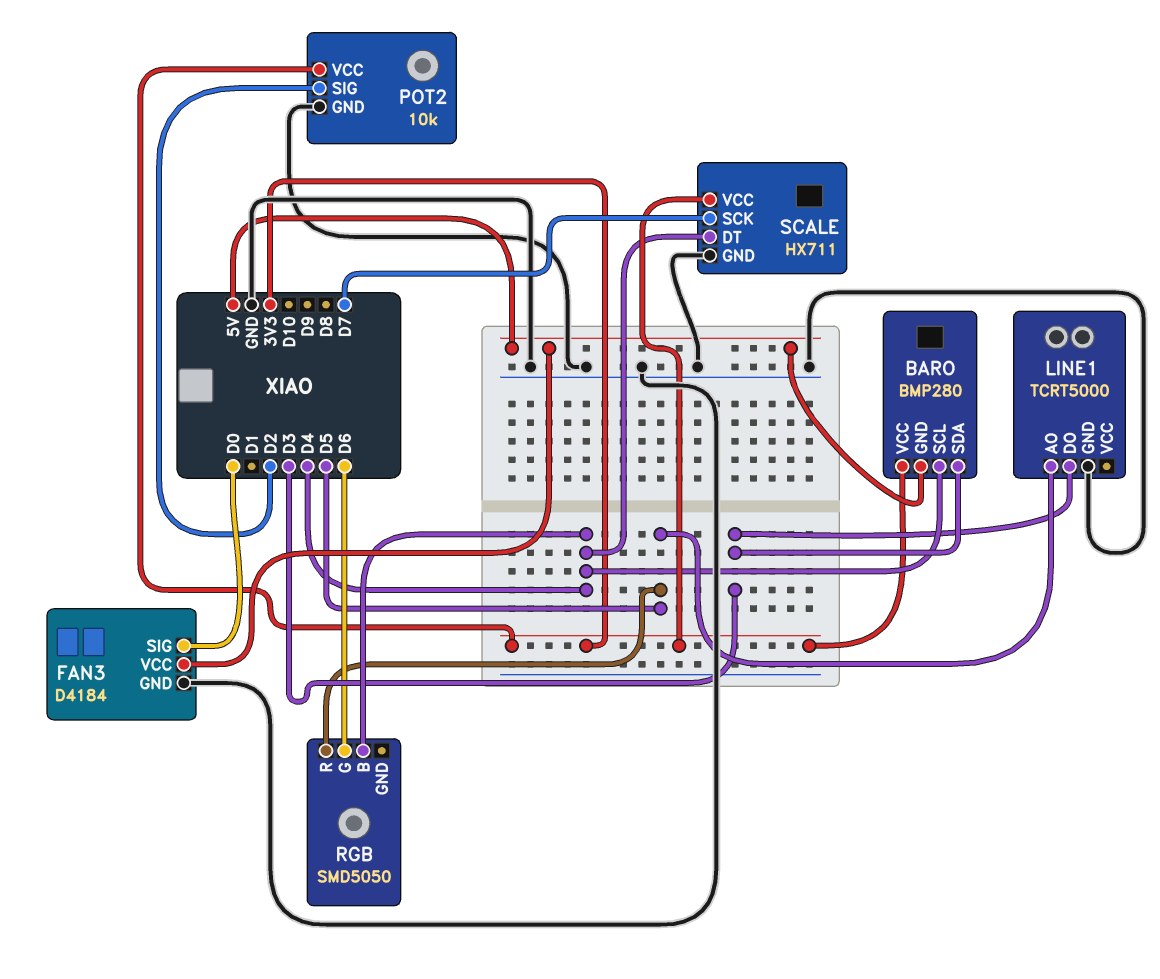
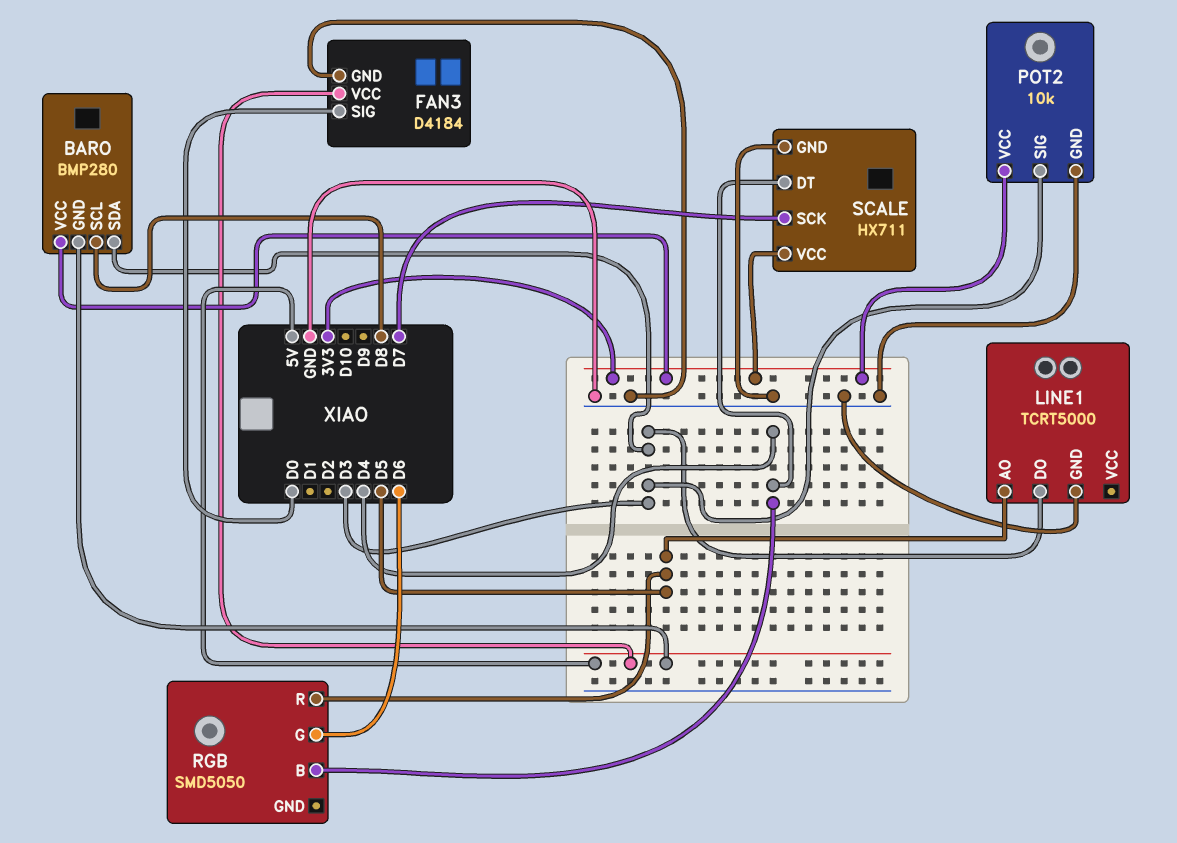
BARO pin SCL: D4 -> D8
POT2 pin SIG: D2 -> D3

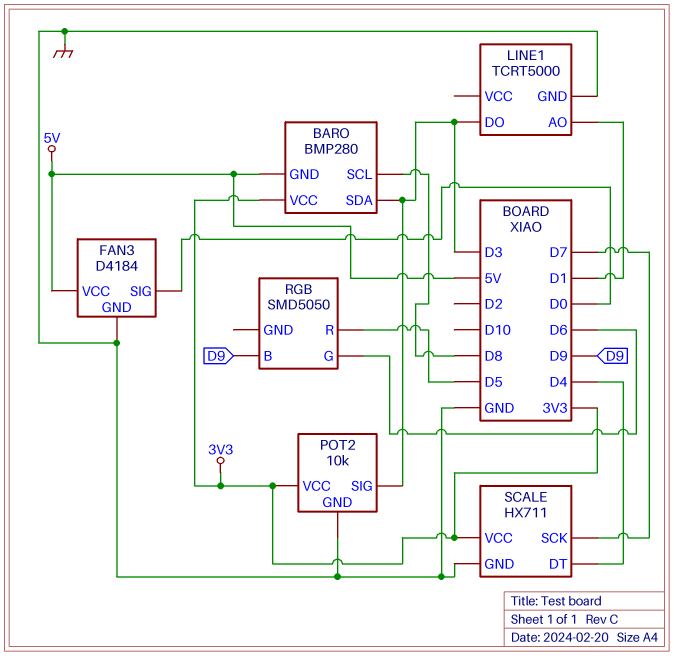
LINE1 pin AO: D5 -> D1
RGB pin B: D4 -> D9

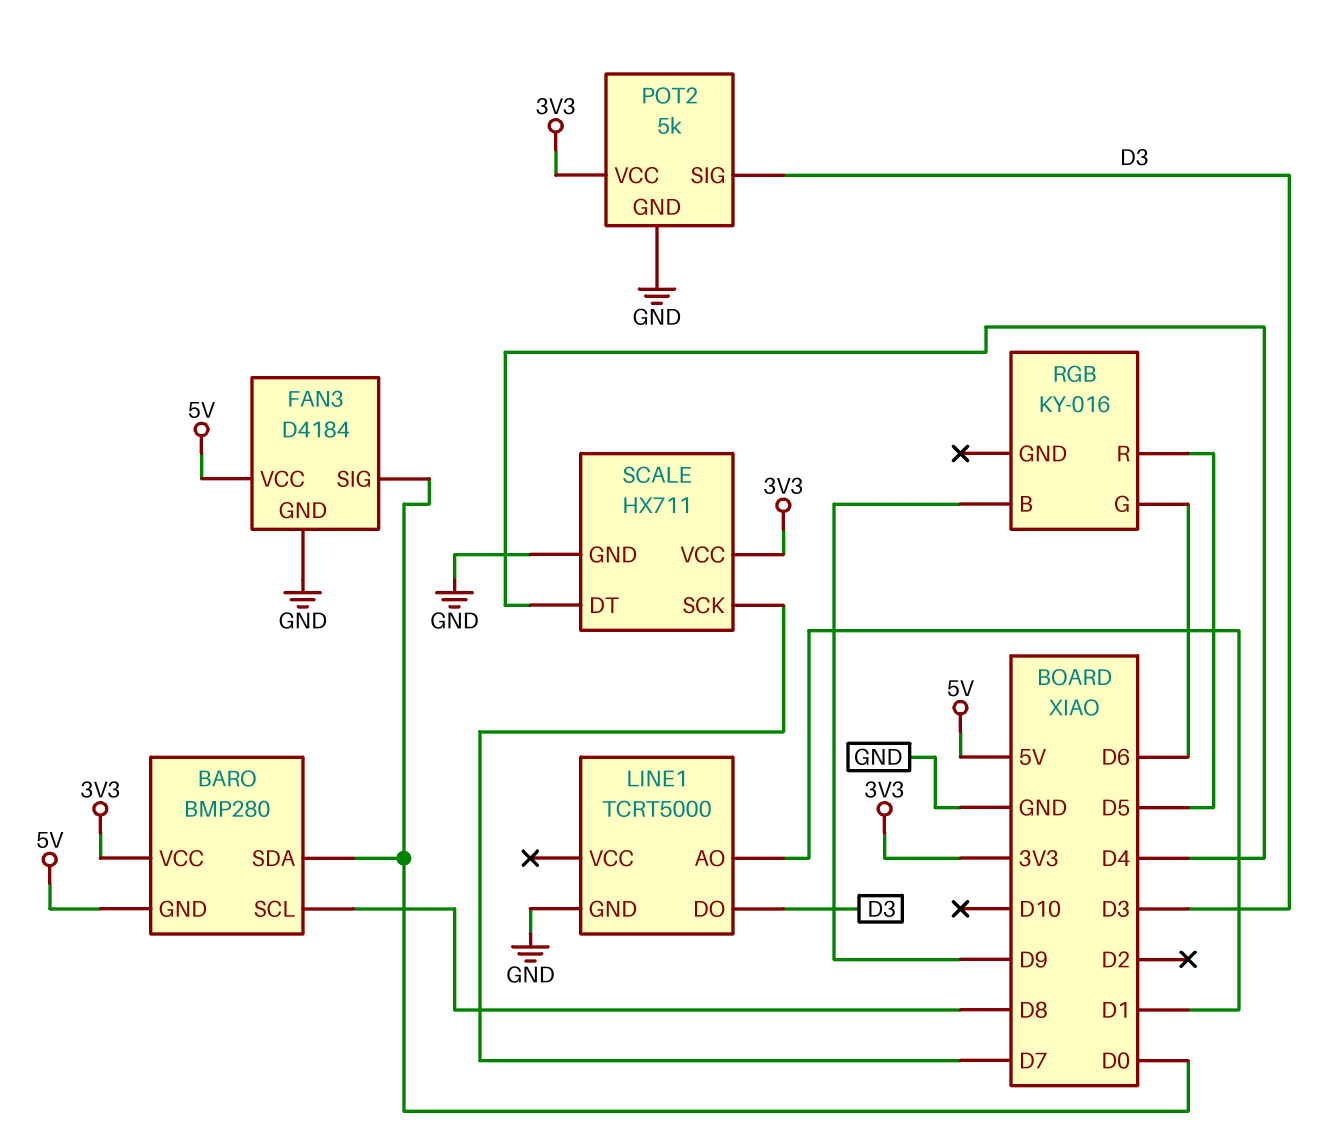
BARO pin SDA: D3 -> D0
POT2: 10k -> 5k
RGB: SMD5050 -> KY-016

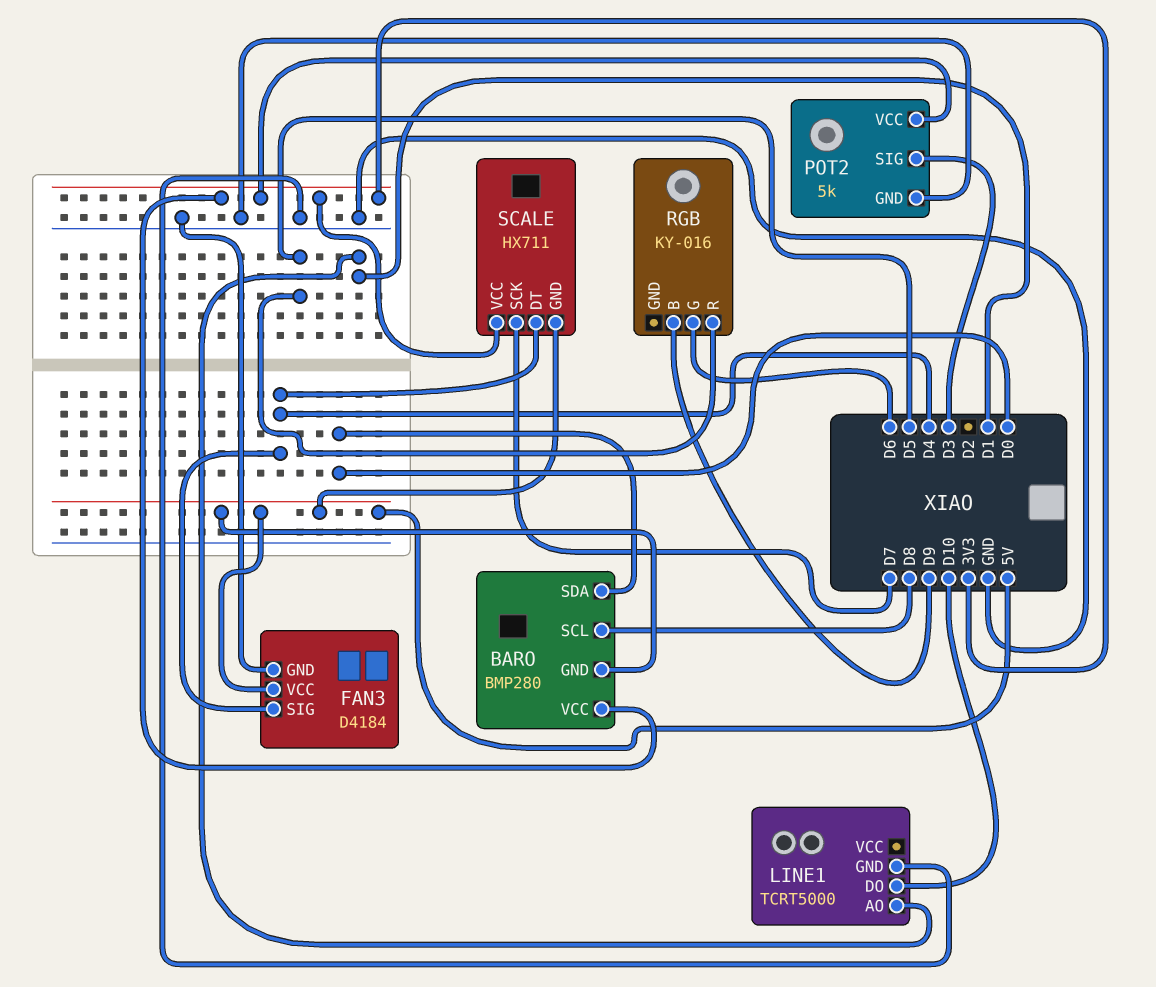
FAN3 pin SIG: D0 -> D4
LINE1 pin DO: D3 -> D10
SCALE pin GND: GND -> 5V

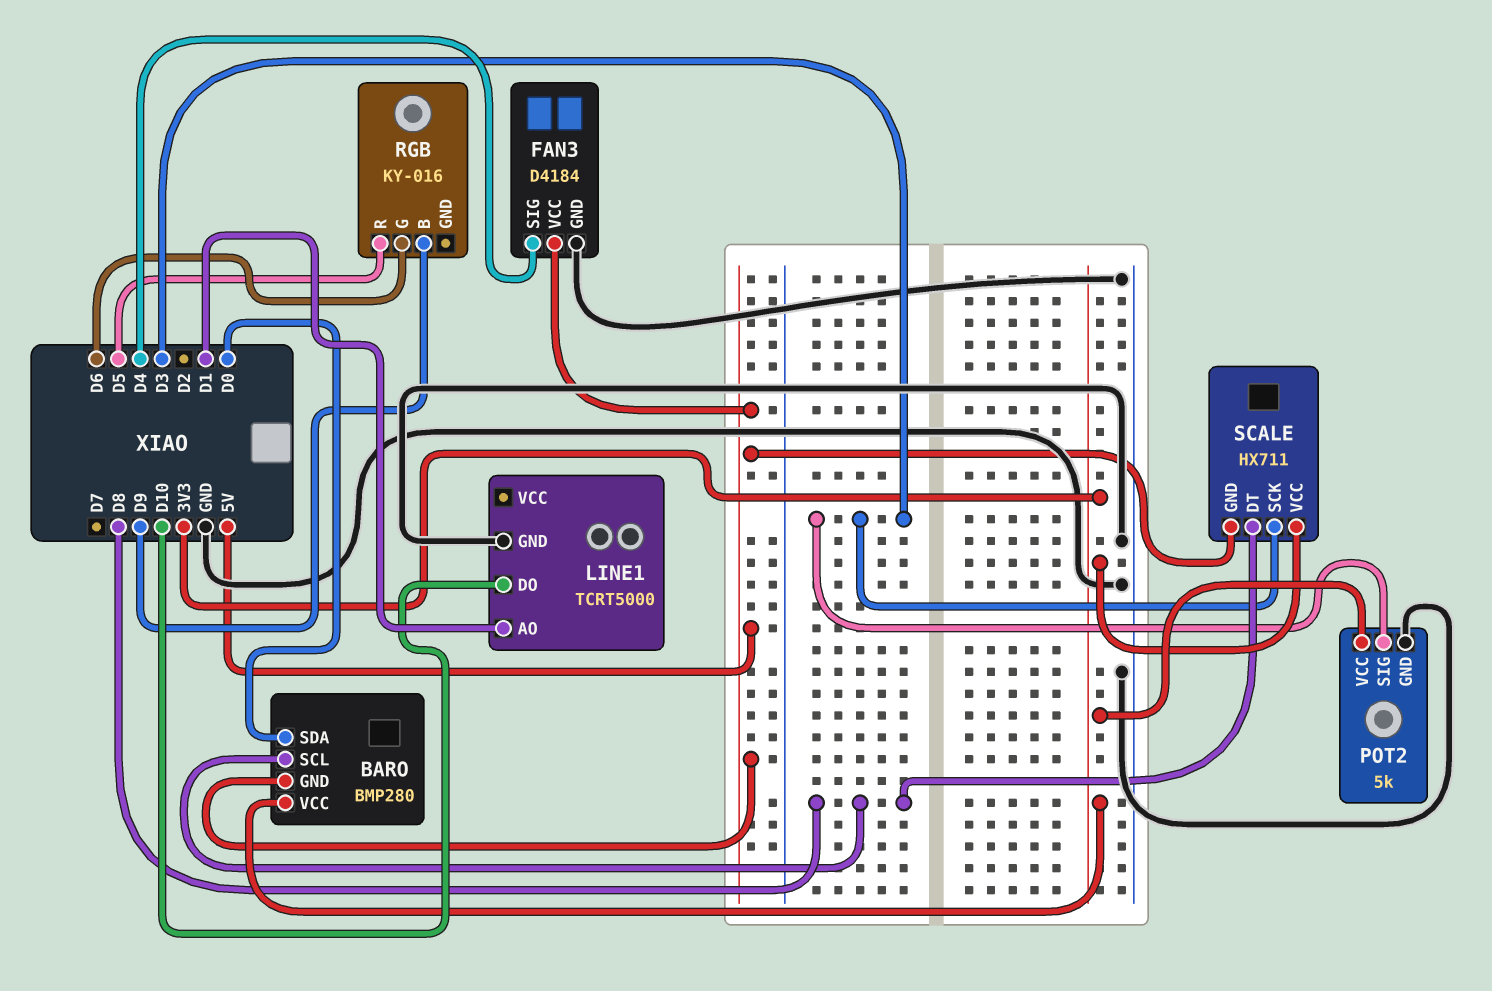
SCALE pin DT: D4 -> D8
SCALE pin SCK: D7 -> D3

